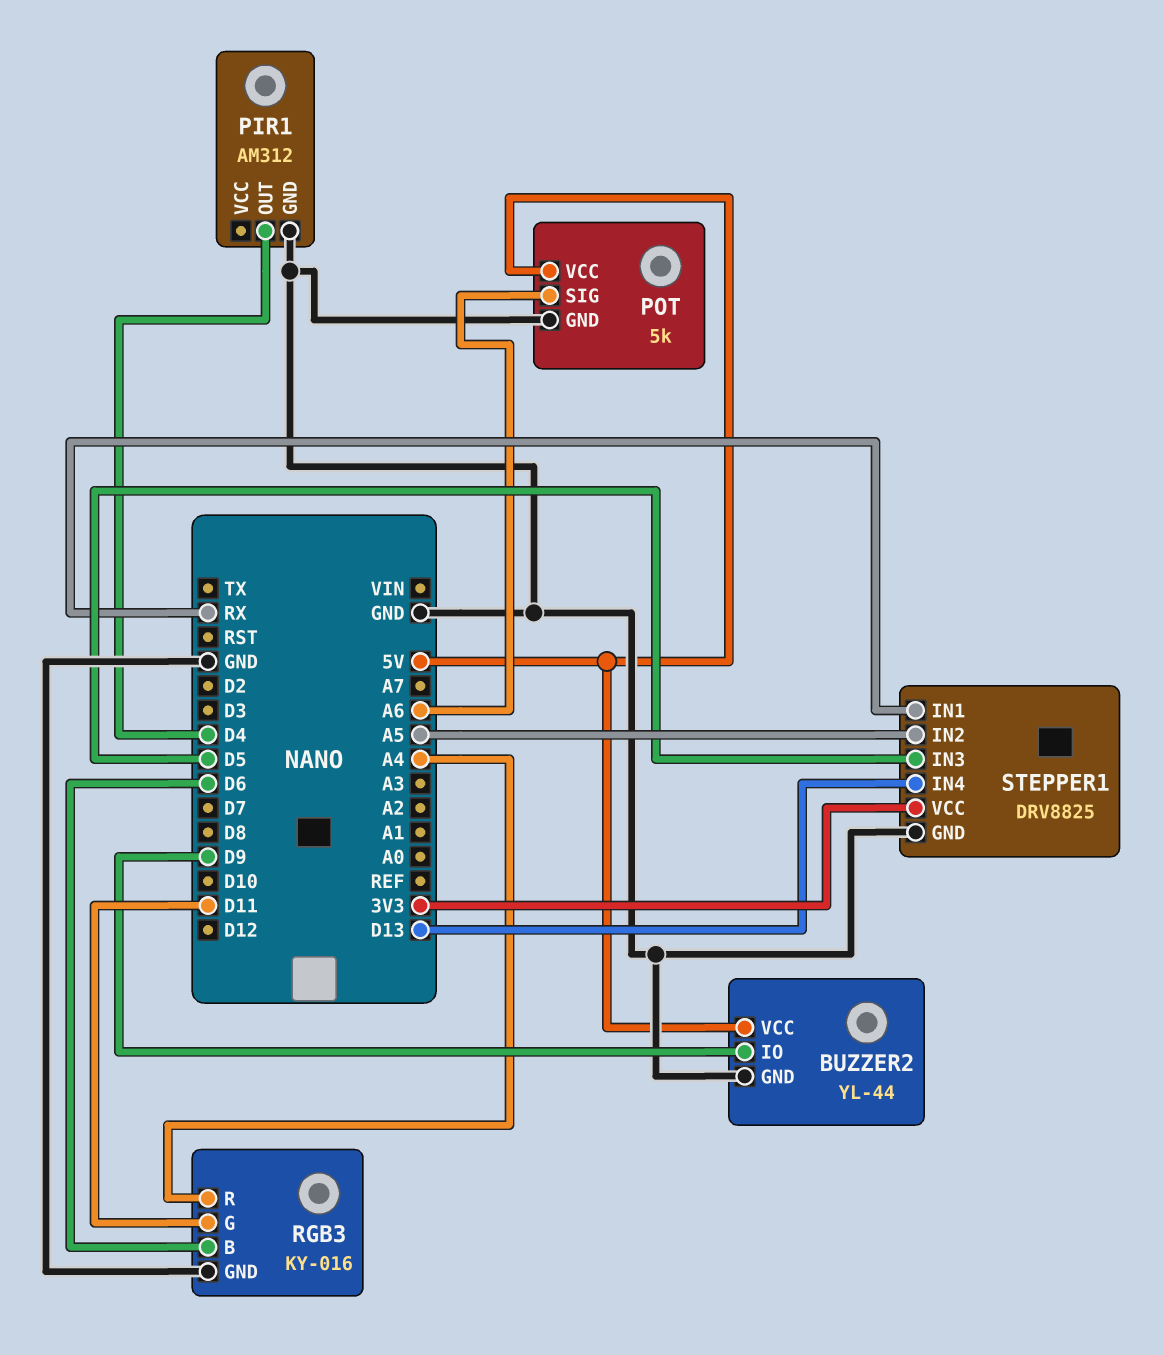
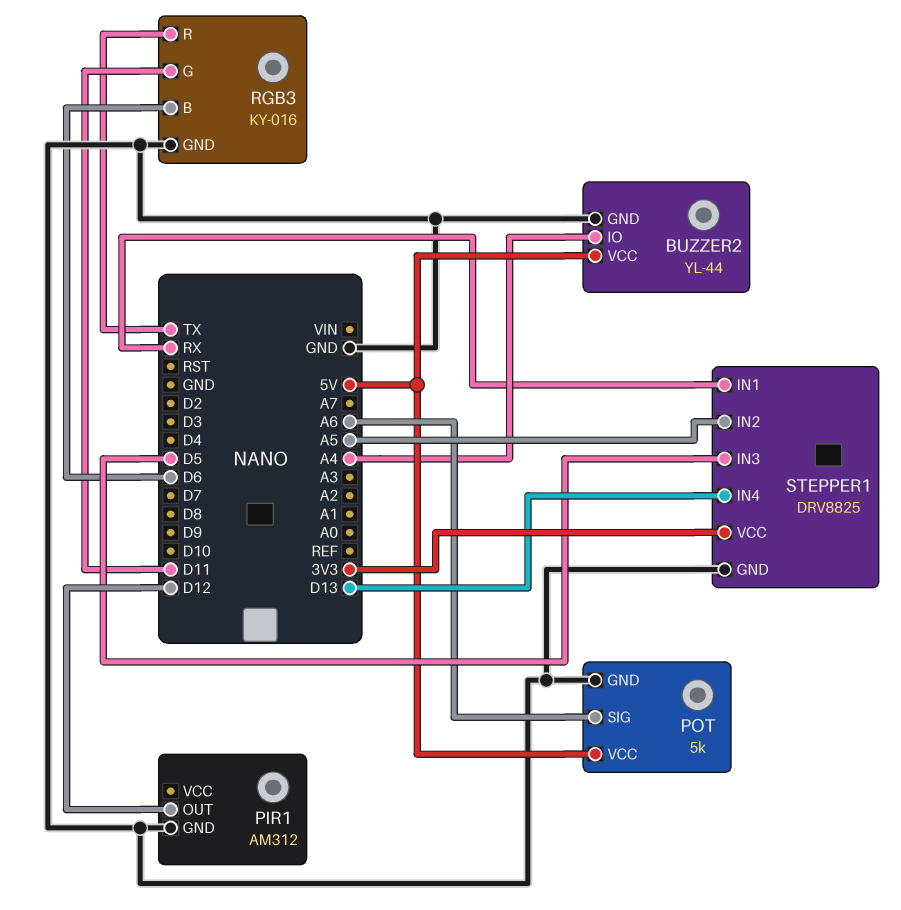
BUZZER2 pin IO: D9 -> A4
PIR1 pin OUT: D4 -> D12
RGB3 pin R: A4 -> TX

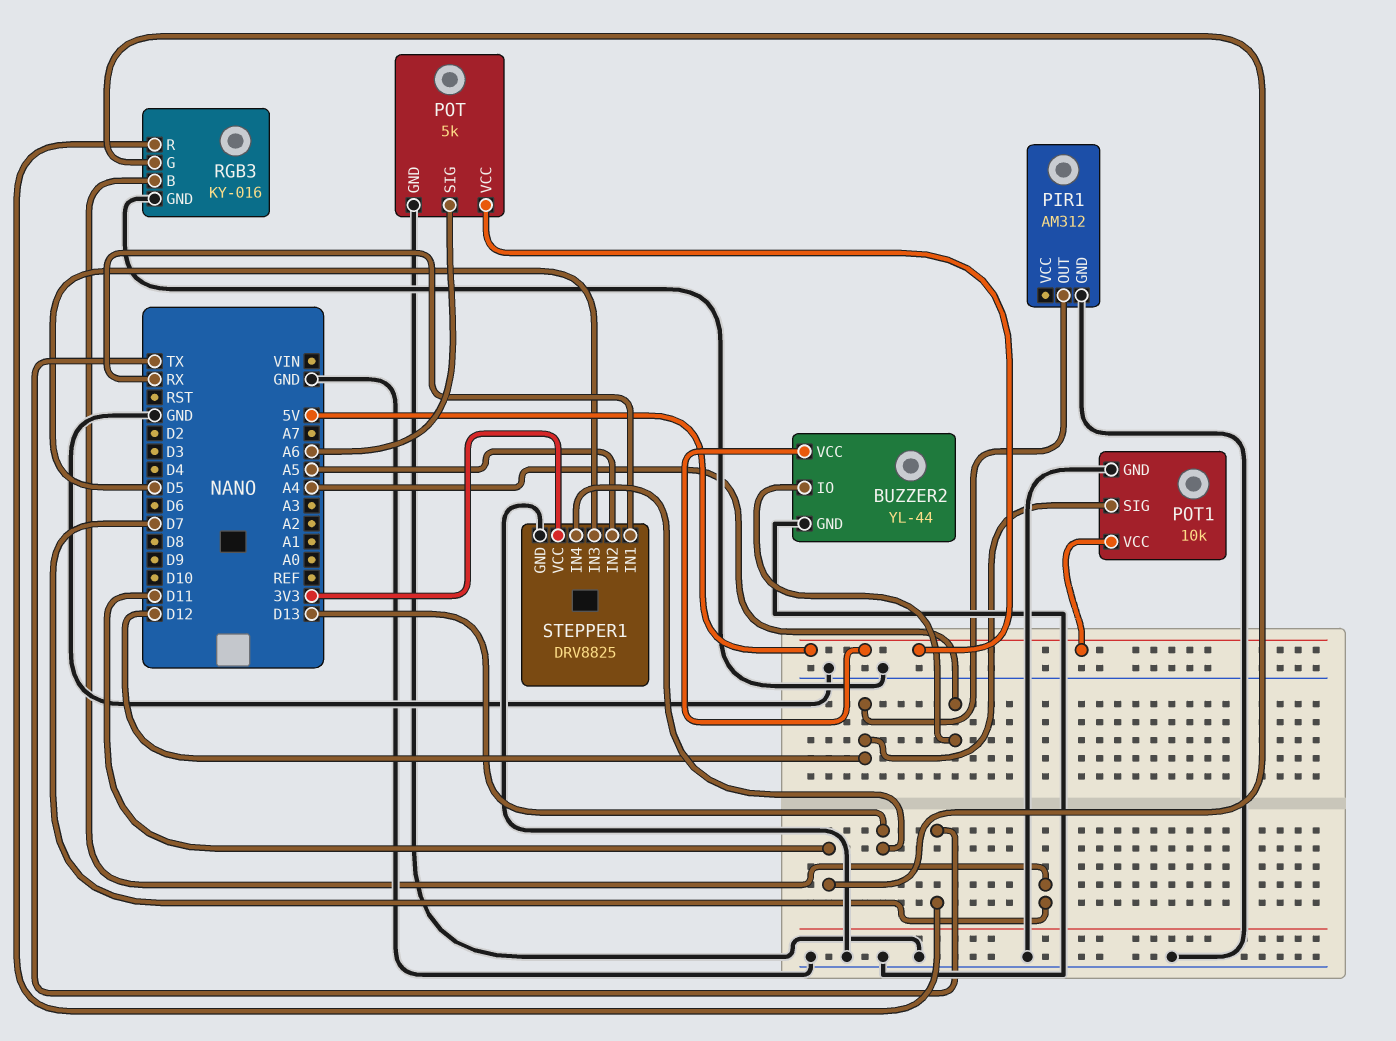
POT1: none -> 10k
POT1 pin GND: none -> GND
POT1 pin SIG: none -> D12
POT1 pin VCC: none -> 5V
RGB3 pin B: D6 -> D7

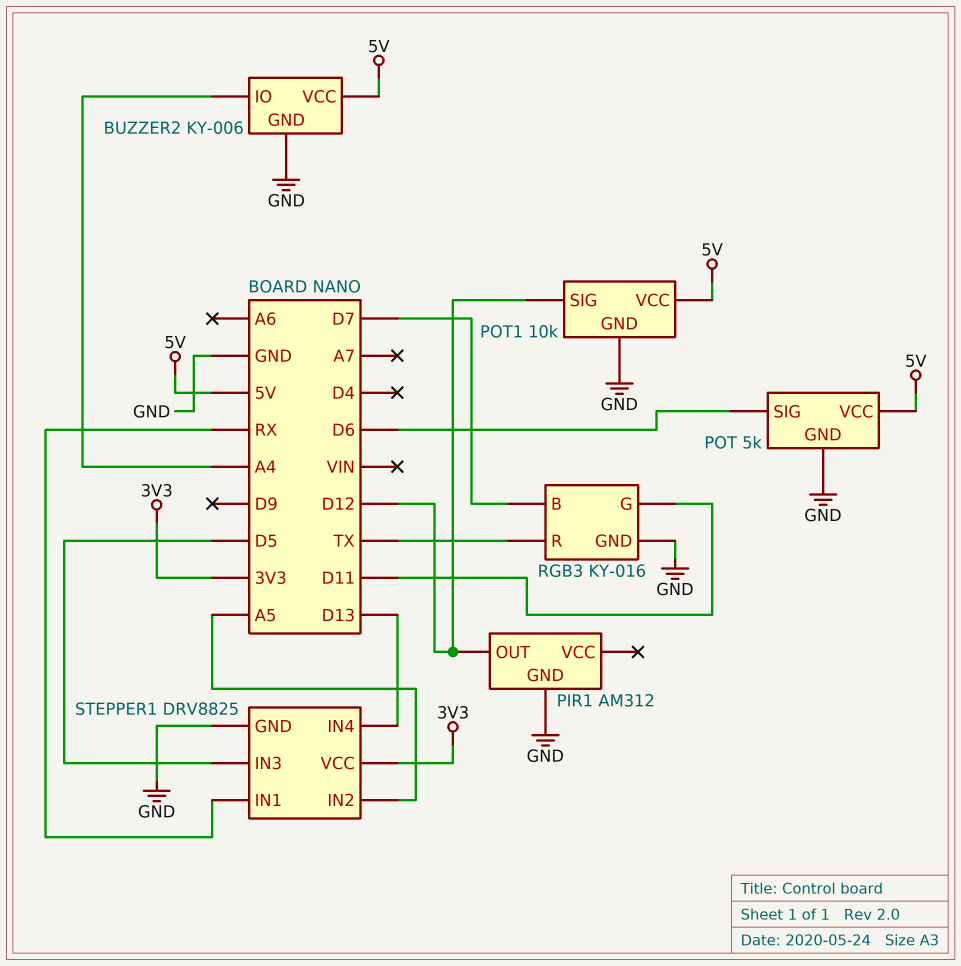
BUZZER2: YL-44 -> KY-006
POT pin SIG: A6 -> D6

